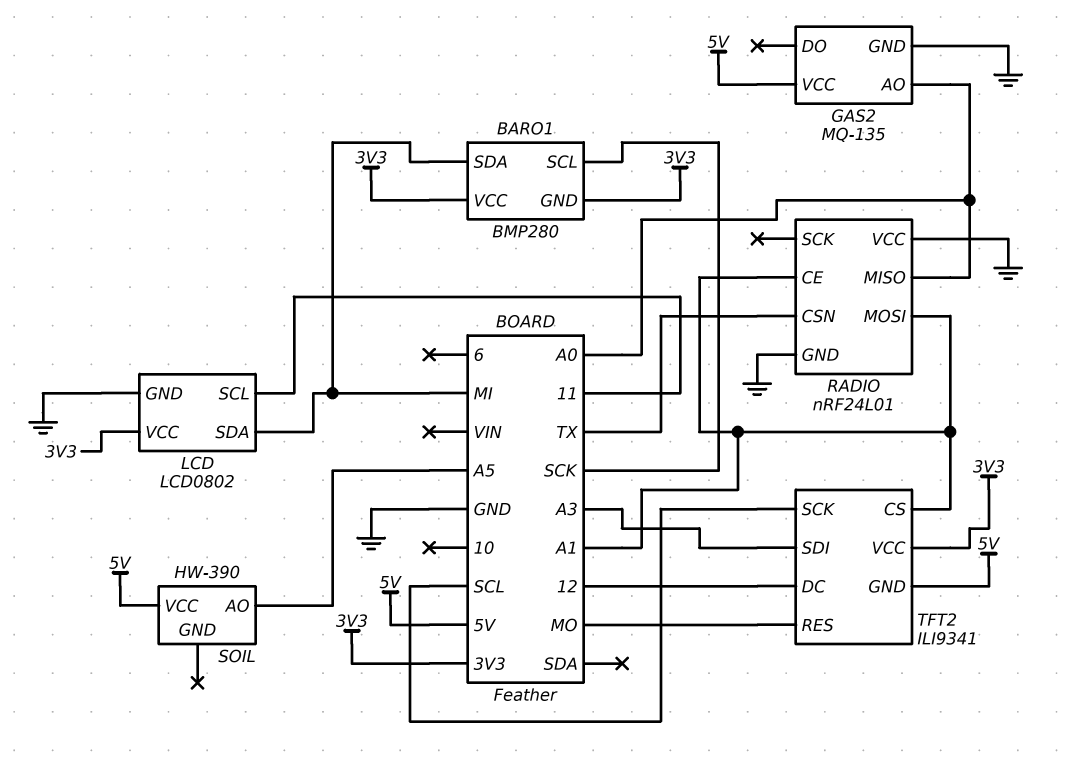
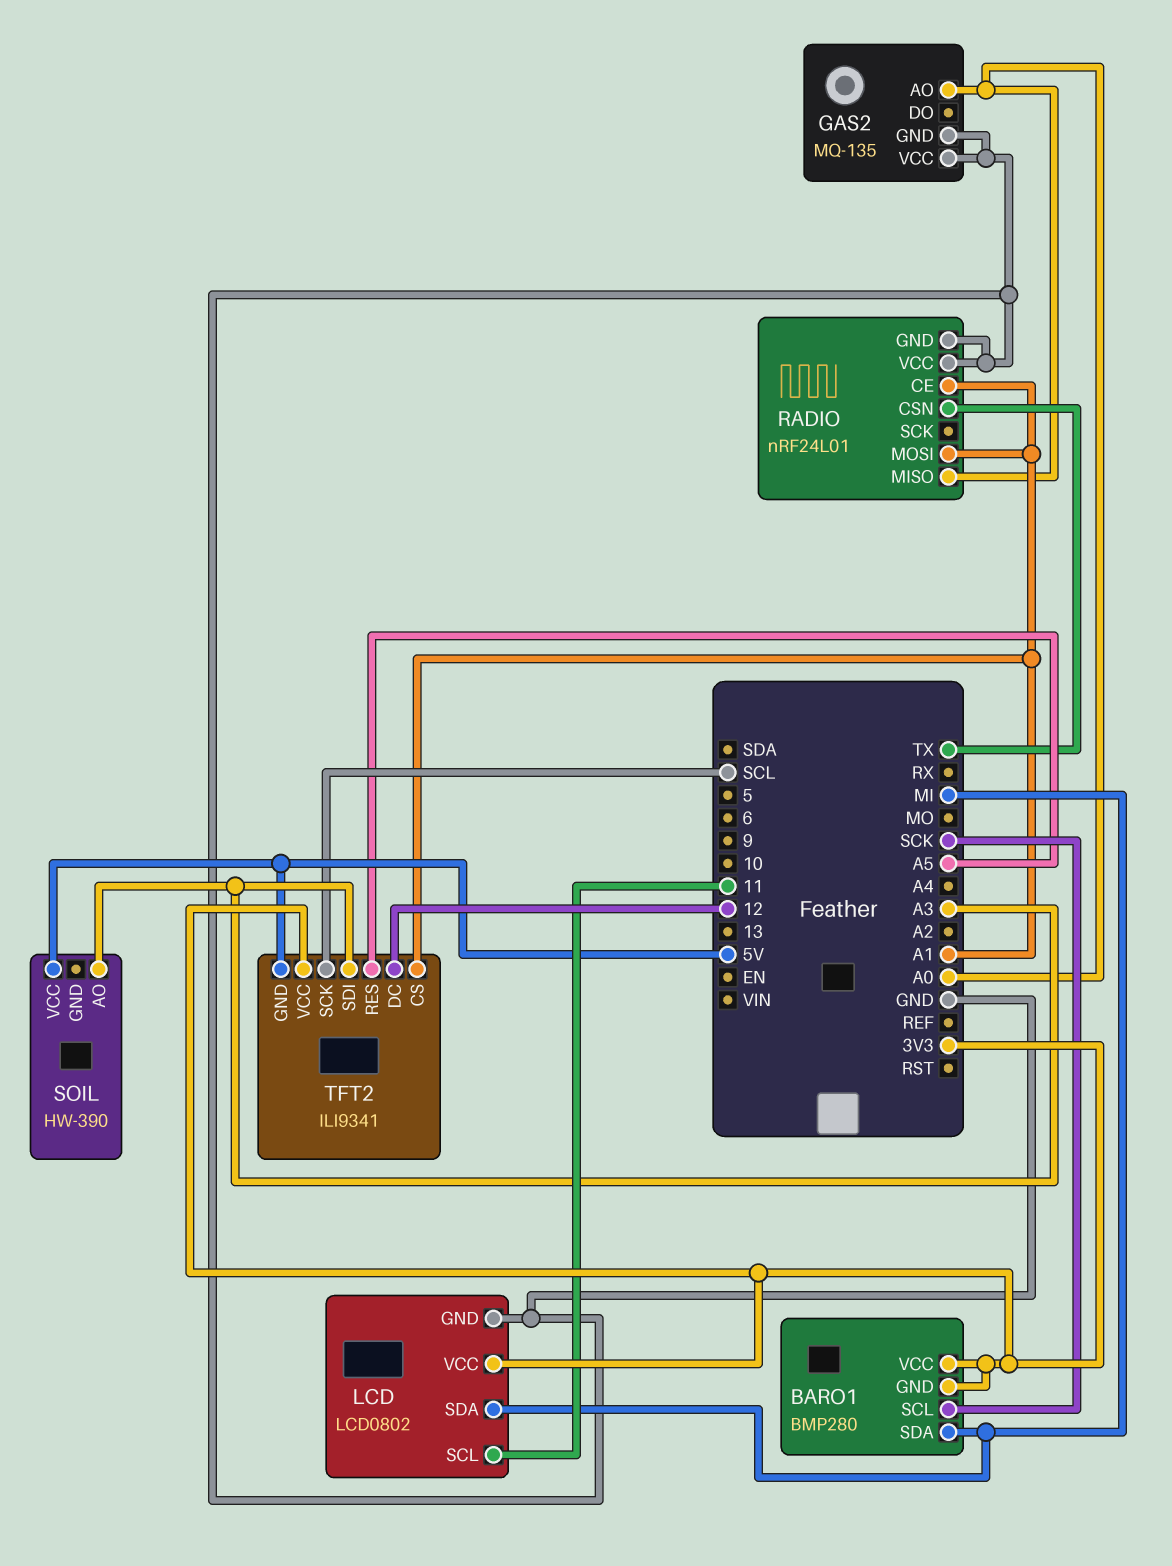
GAS2 pin VCC: 5V -> GND
SOIL pin AO: A5 -> A3
TFT2 pin RES: MO -> A5

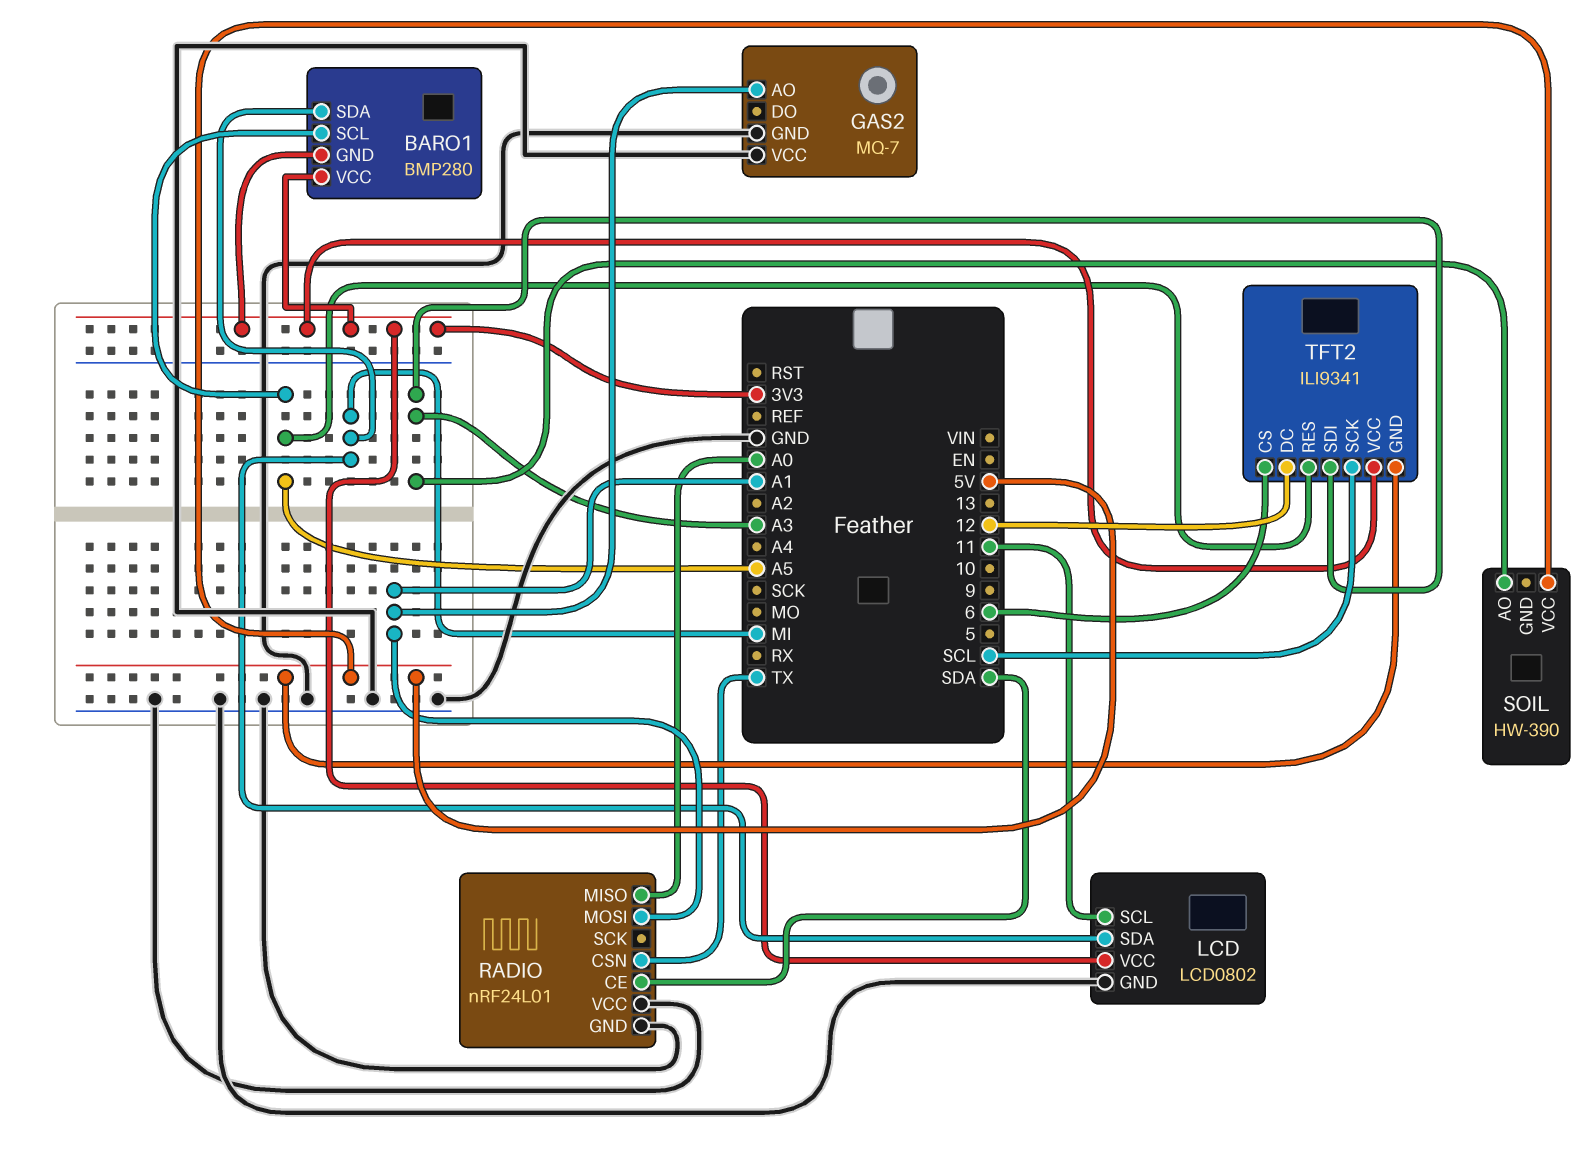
BARO1 pin SCL: SCK -> A5
GAS2: MQ-135 -> MQ-7
GAS2 pin AO: A0 -> A1
RADIO pin CE: A1 -> SDA
TFT2 pin CS: A1 -> 6

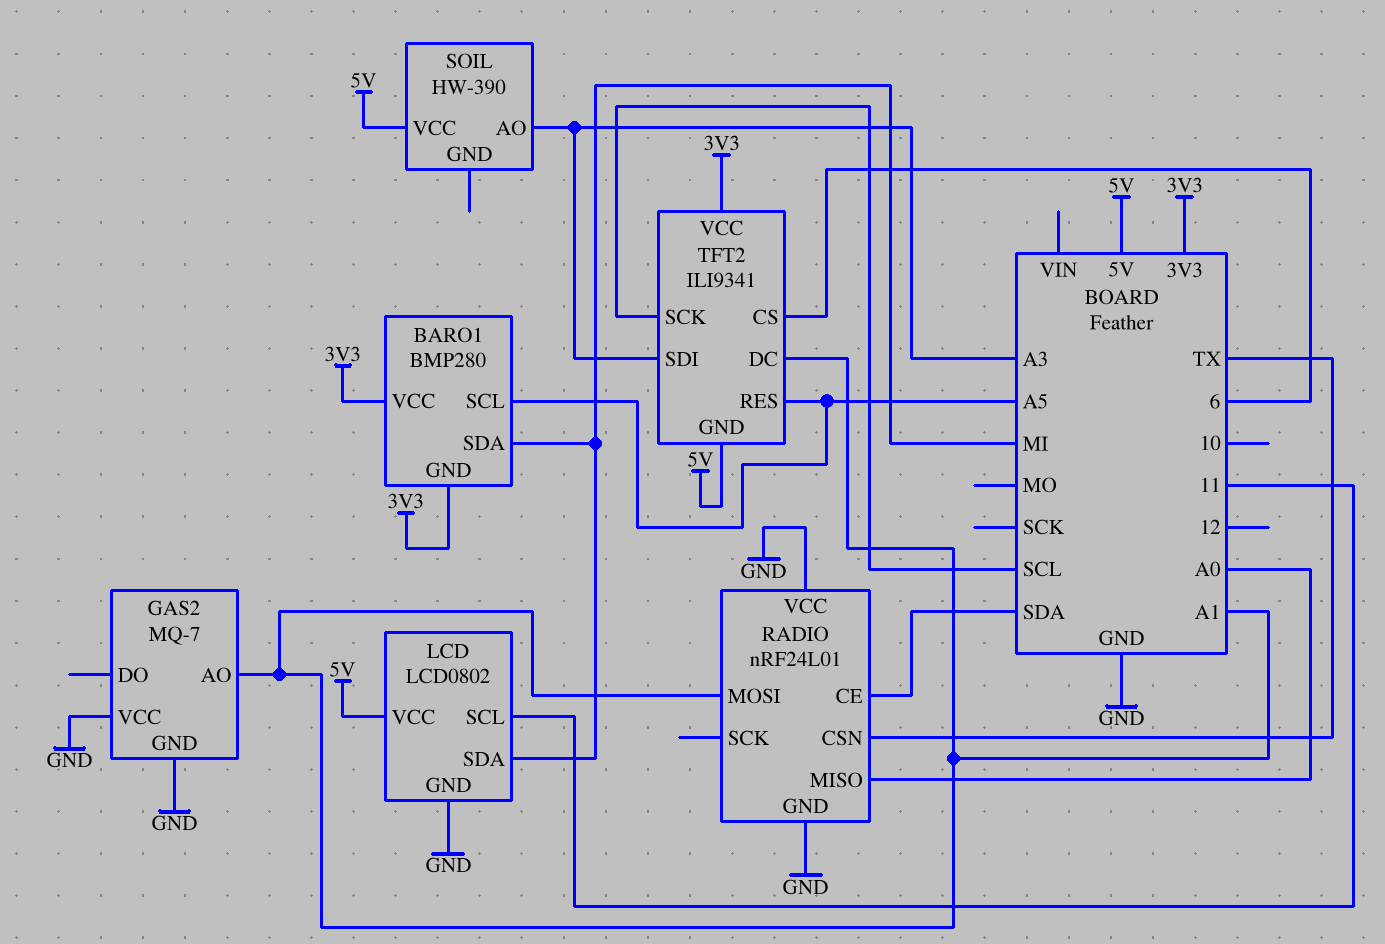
LCD pin VCC: 3V3 -> 5V
TFT2 pin DC: 12 -> A1

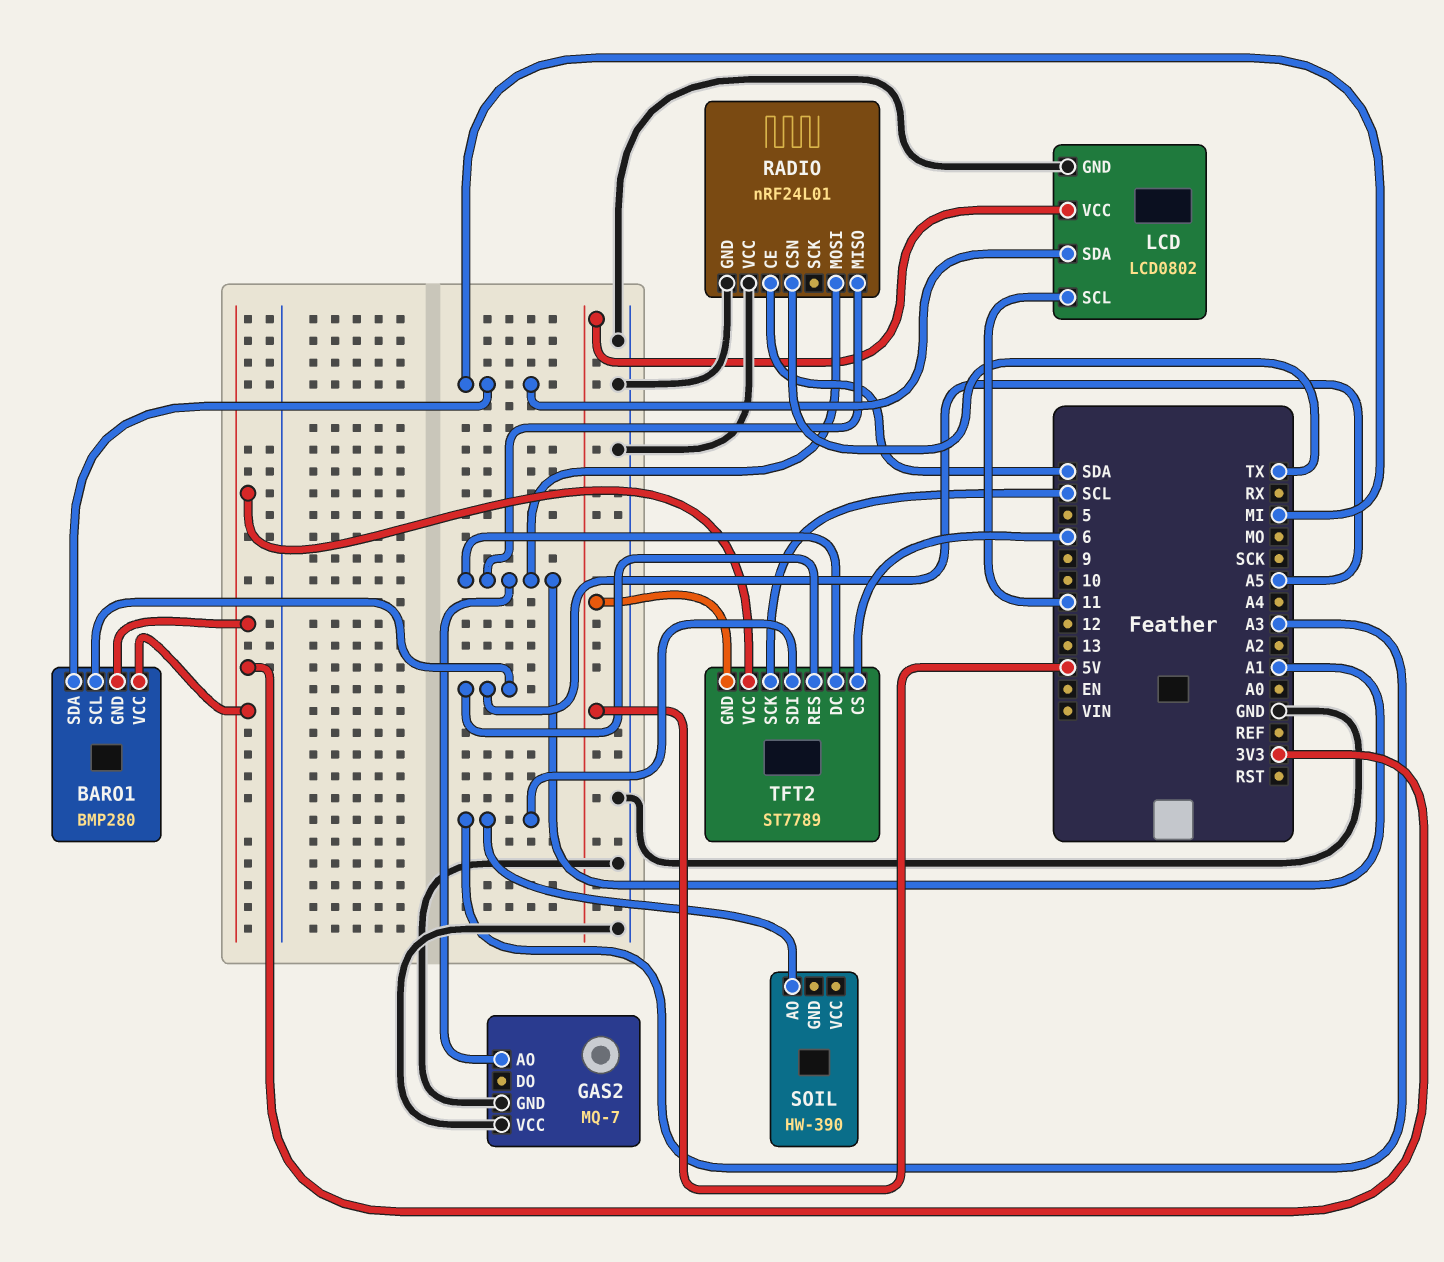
RADIO pin MISO: A0 -> A1
SOIL pin VCC: 5V -> none
TFT2: ILI9341 -> ST7789

